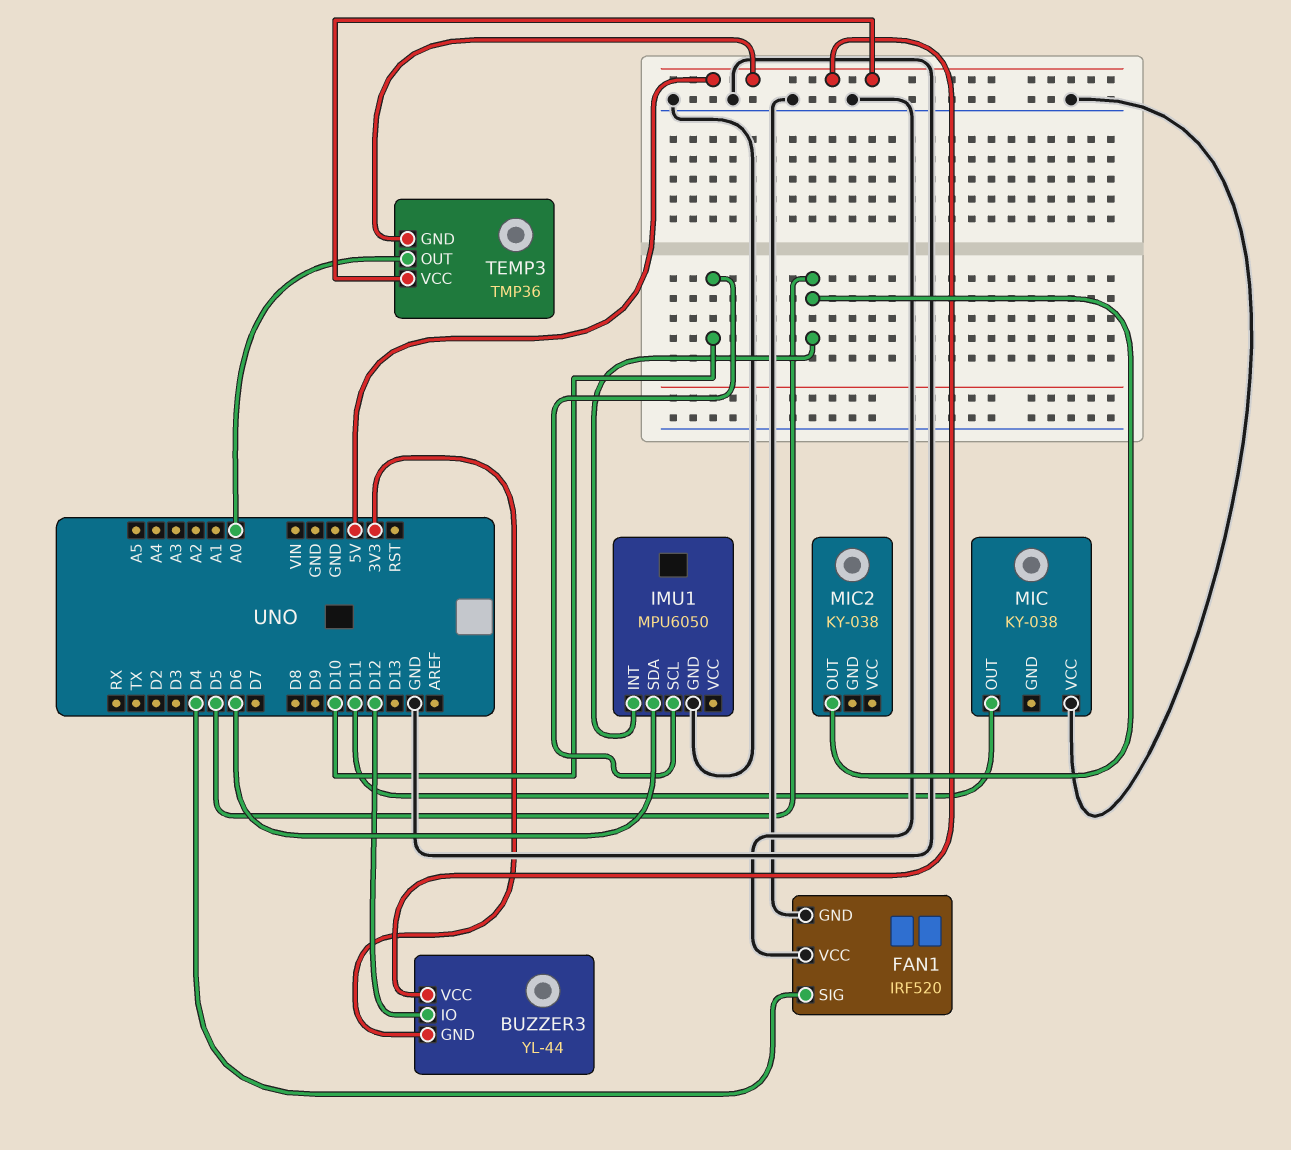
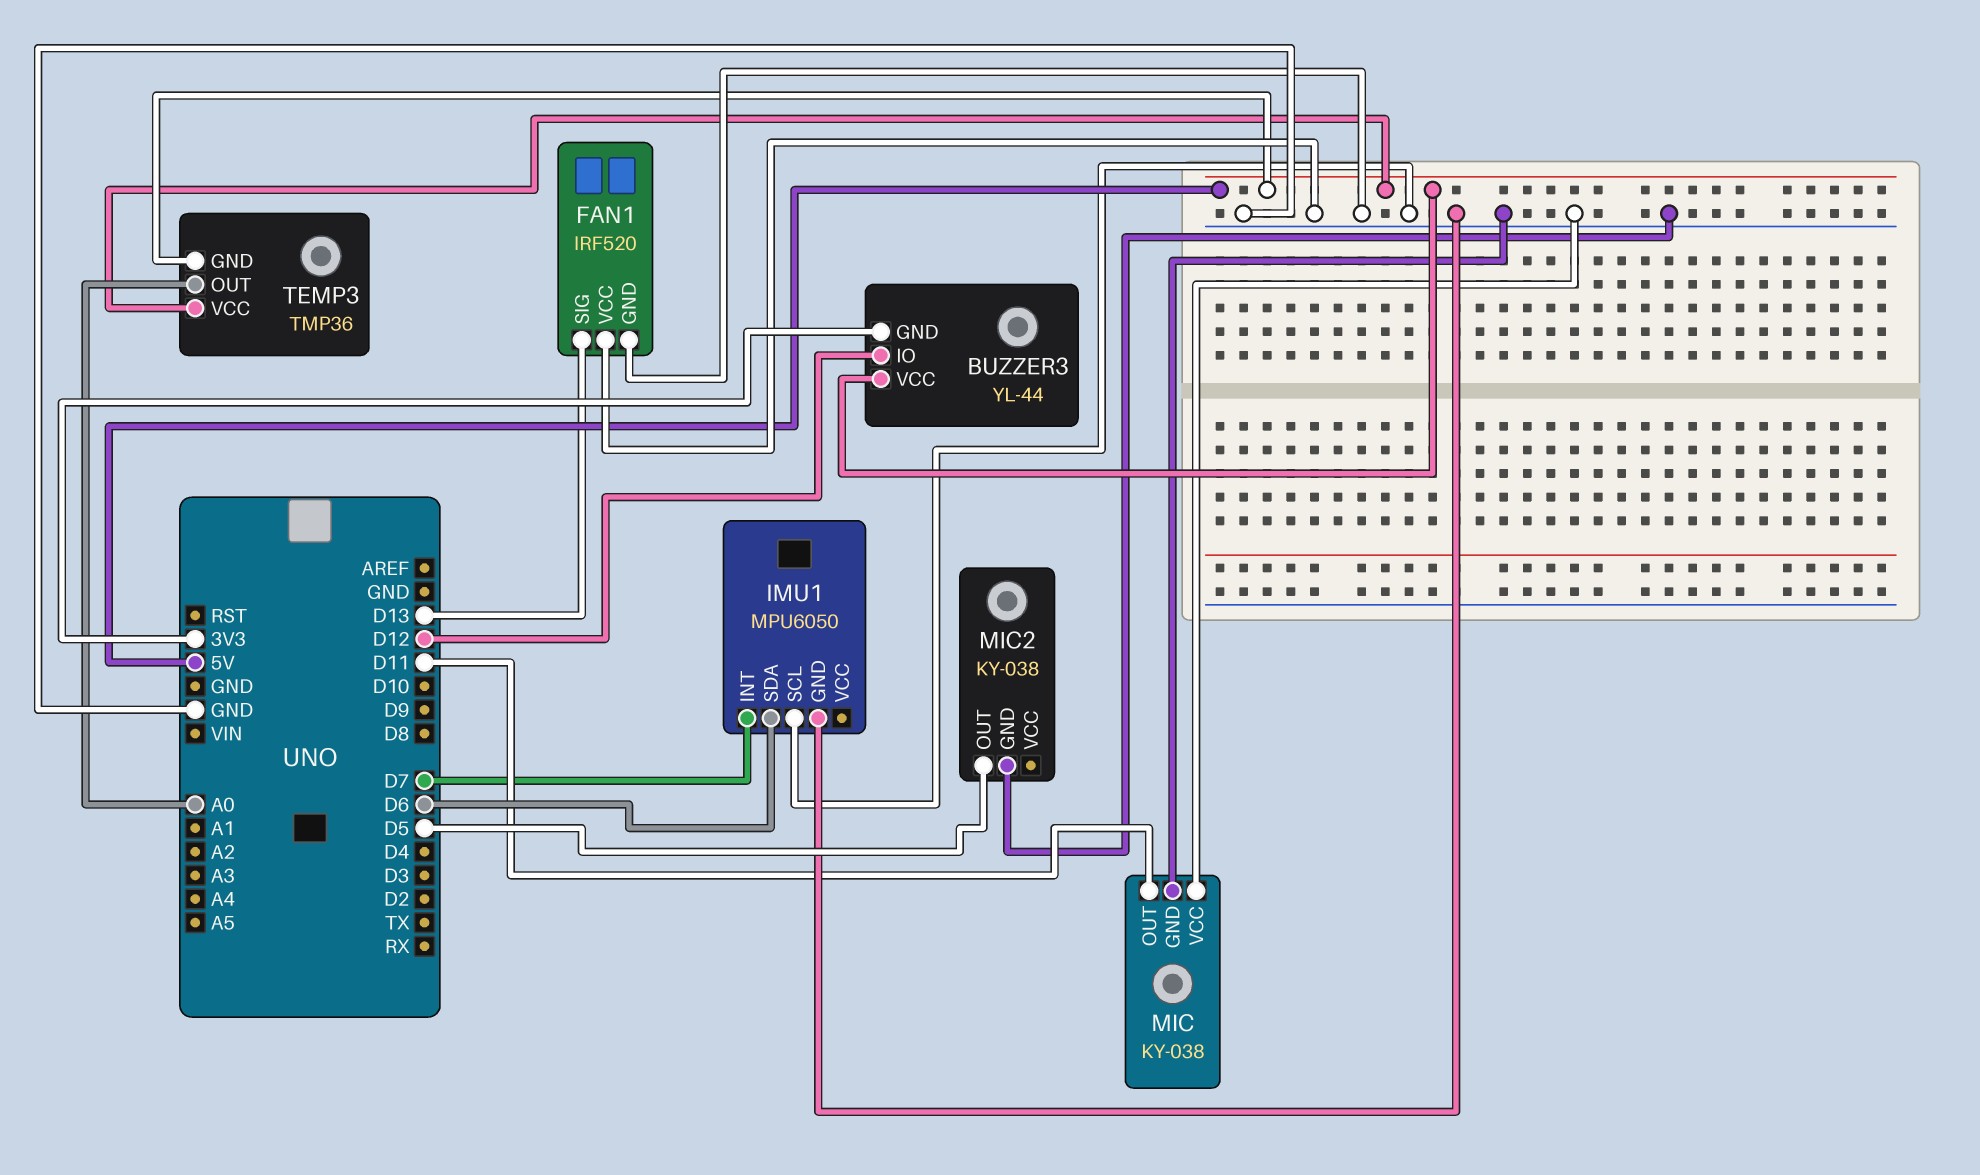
FAN1 pin SIG: D4 -> D13
IMU1 pin INT: D5 -> D7
IMU1 pin SCL: D10 -> GND
MIC pin GND: none -> GND
MIC2 pin GND: none -> GND

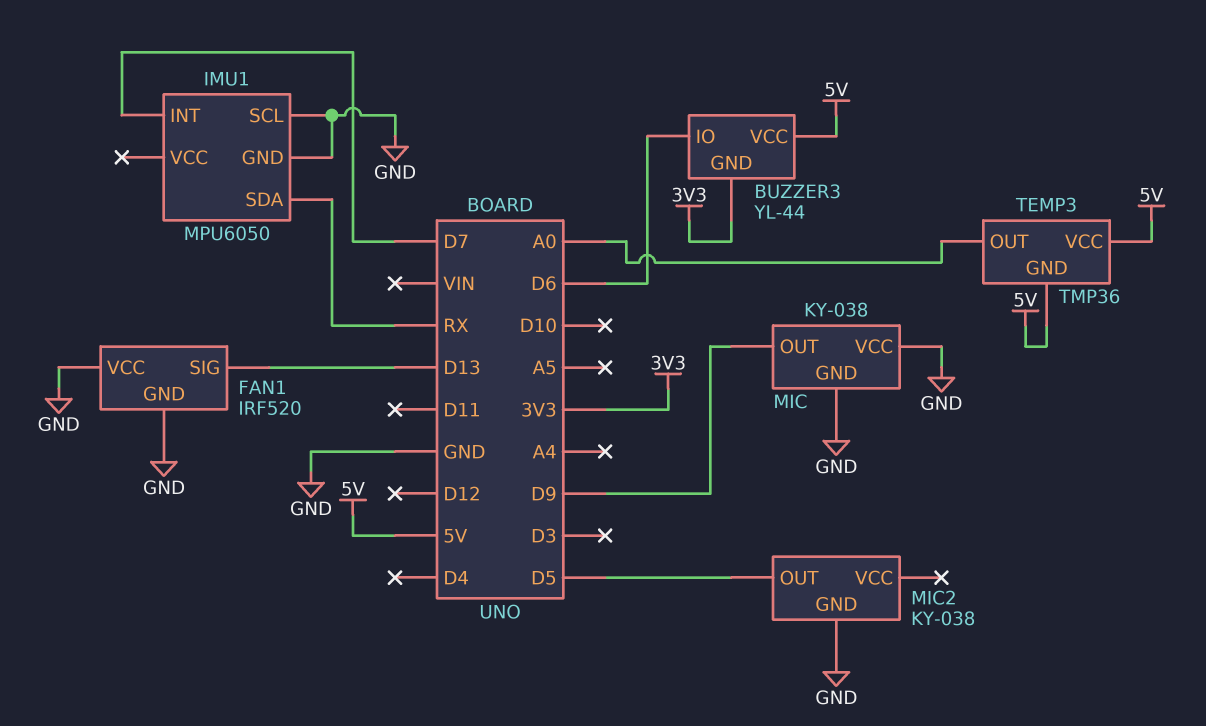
BUZZER3 pin IO: D12 -> D6
IMU1 pin SDA: D6 -> RX
MIC pin OUT: D11 -> D9

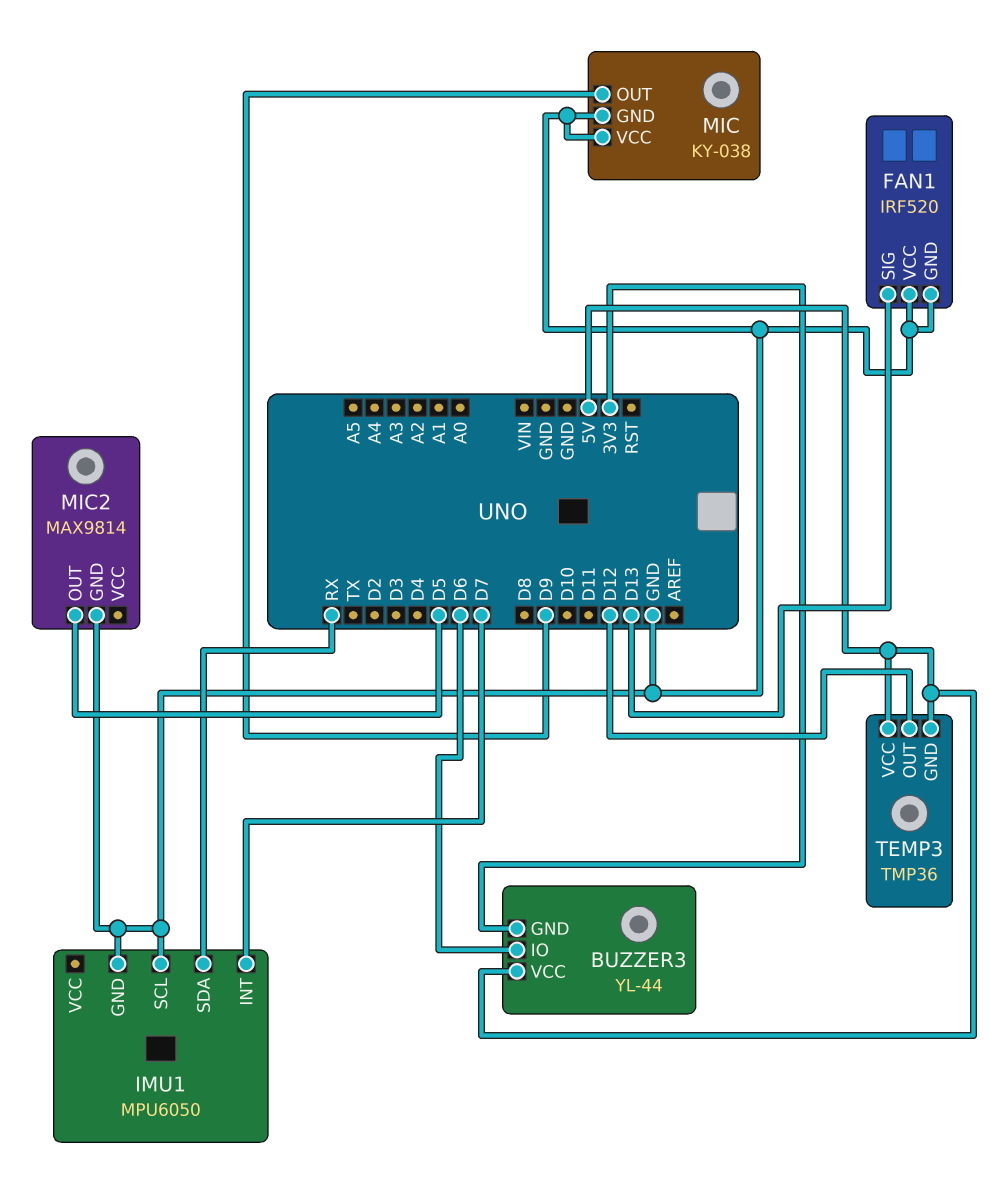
MIC2: KY-038 -> MAX9814
TEMP3 pin OUT: A0 -> D12

